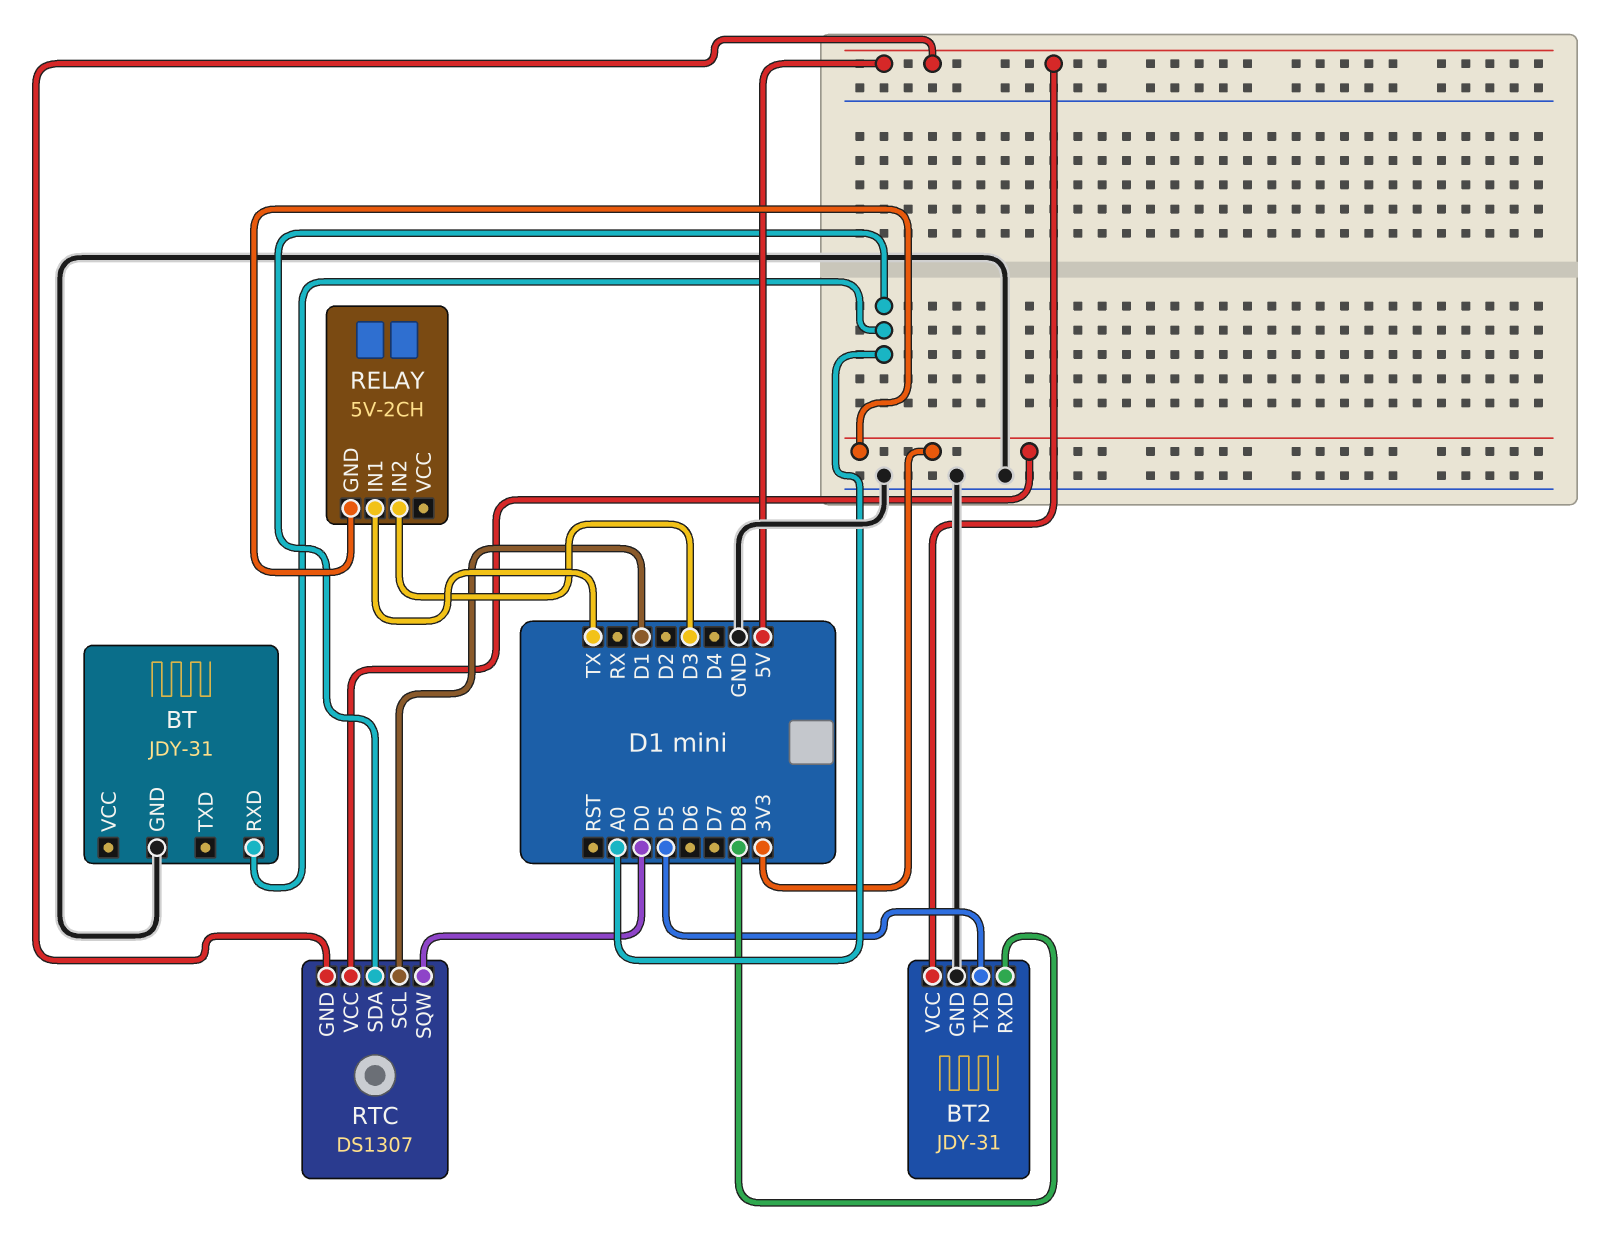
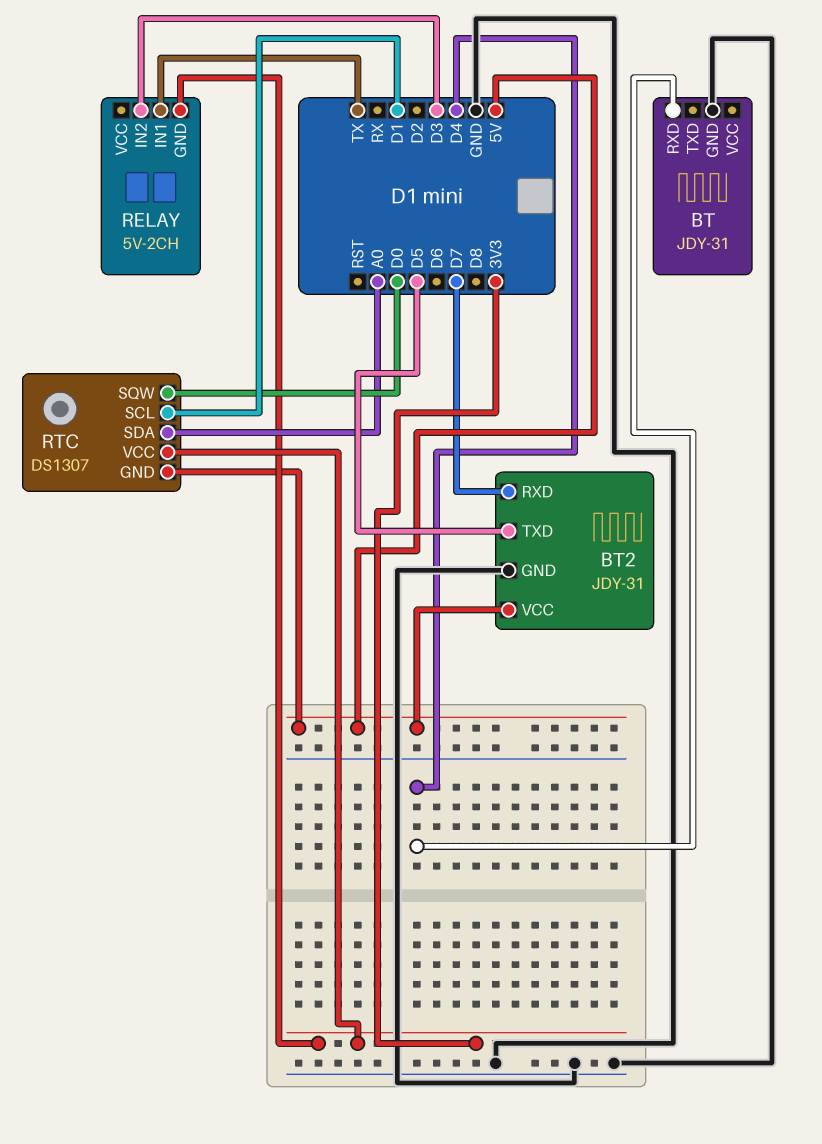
BT pin RXD: A0 -> D4
BT2 pin RXD: D8 -> D7

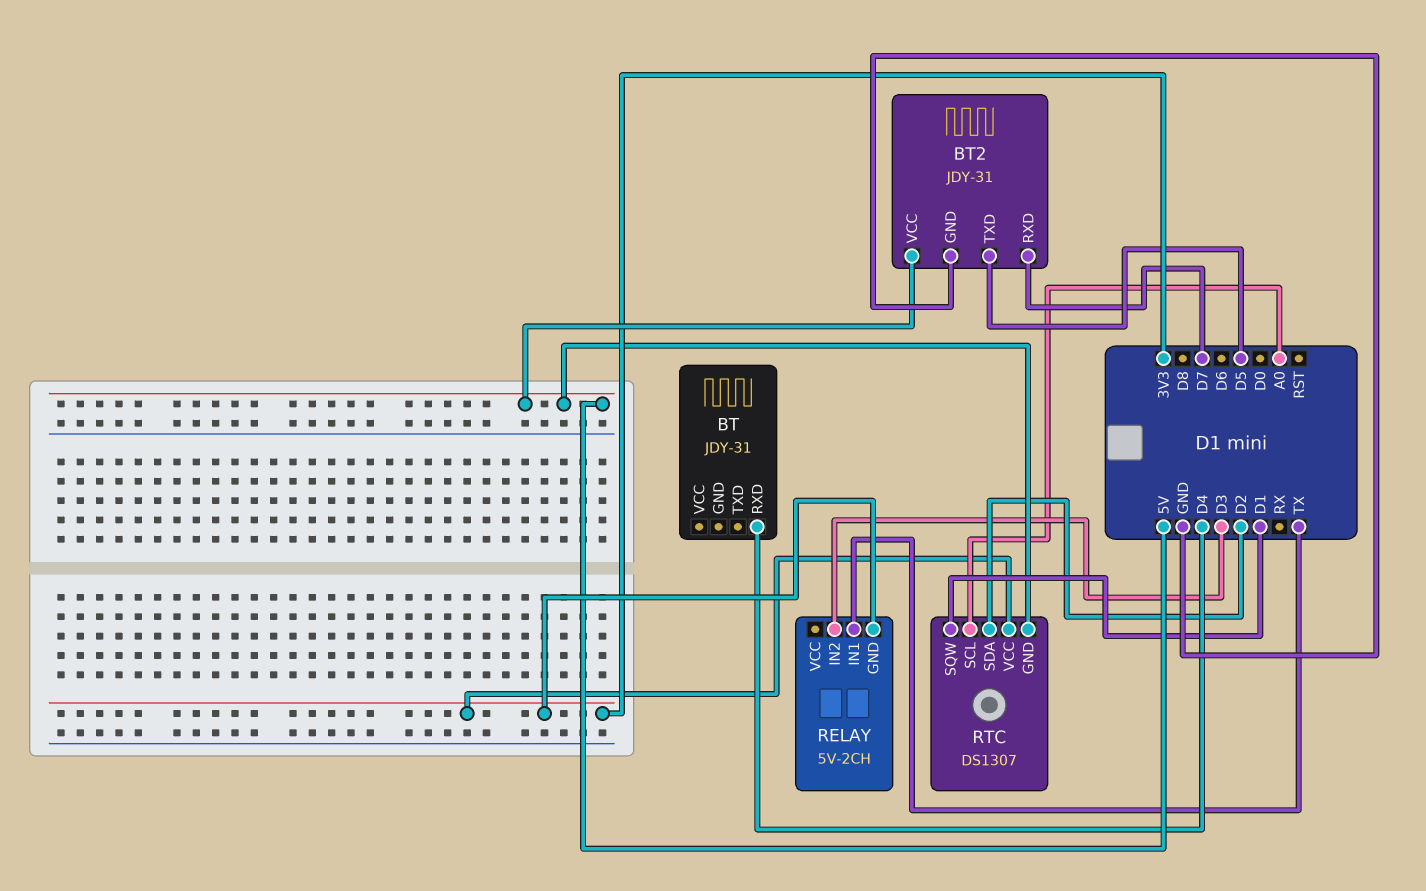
BT pin GND: GND -> none
RTC pin SCL: D1 -> A0
RTC pin SDA: A0 -> D2
RTC pin SQW: D0 -> D1

